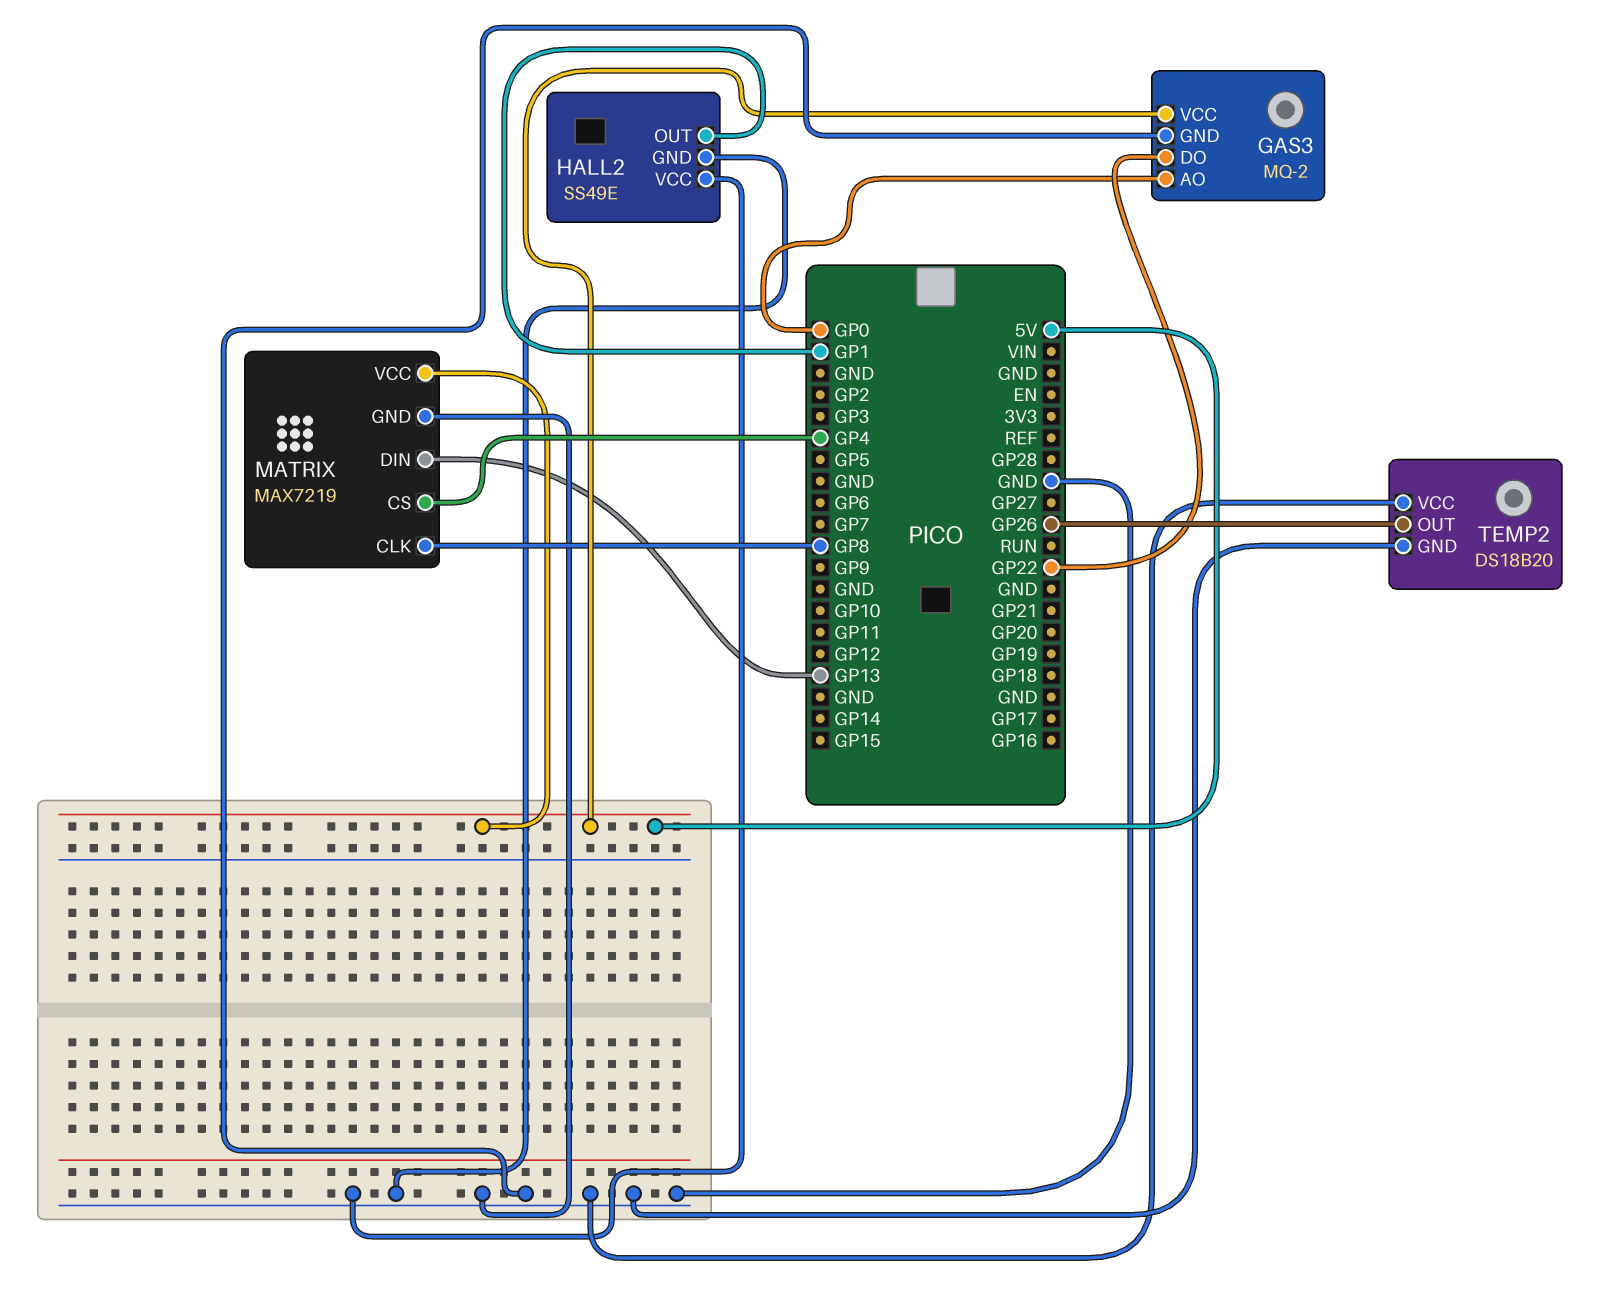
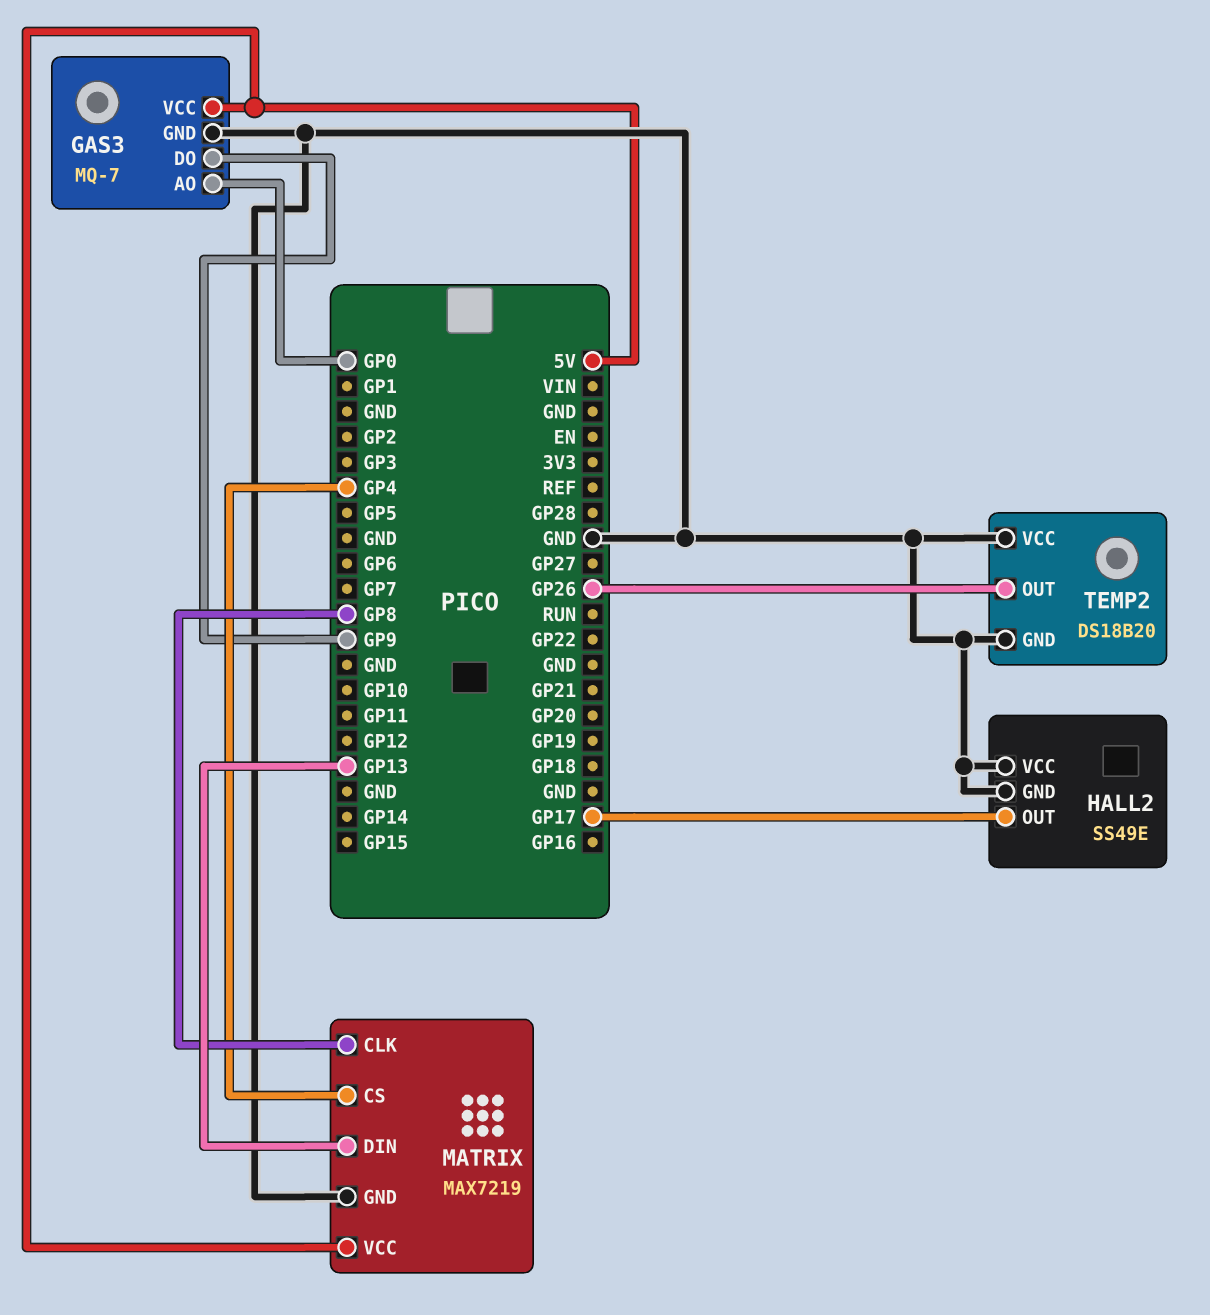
GAS3: MQ-2 -> MQ-7
GAS3 pin DO: GP22 -> GP9
HALL2 pin OUT: GP1 -> GP17

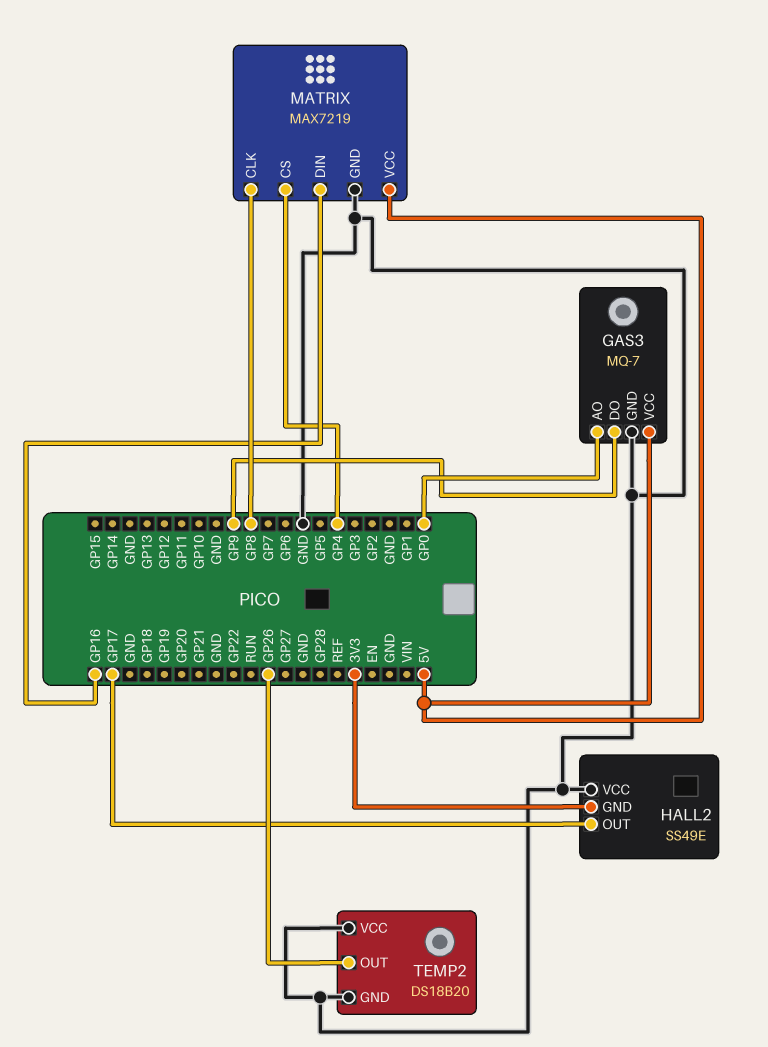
HALL2 pin GND: GND -> 3V3
MATRIX pin DIN: GP13 -> GP16

